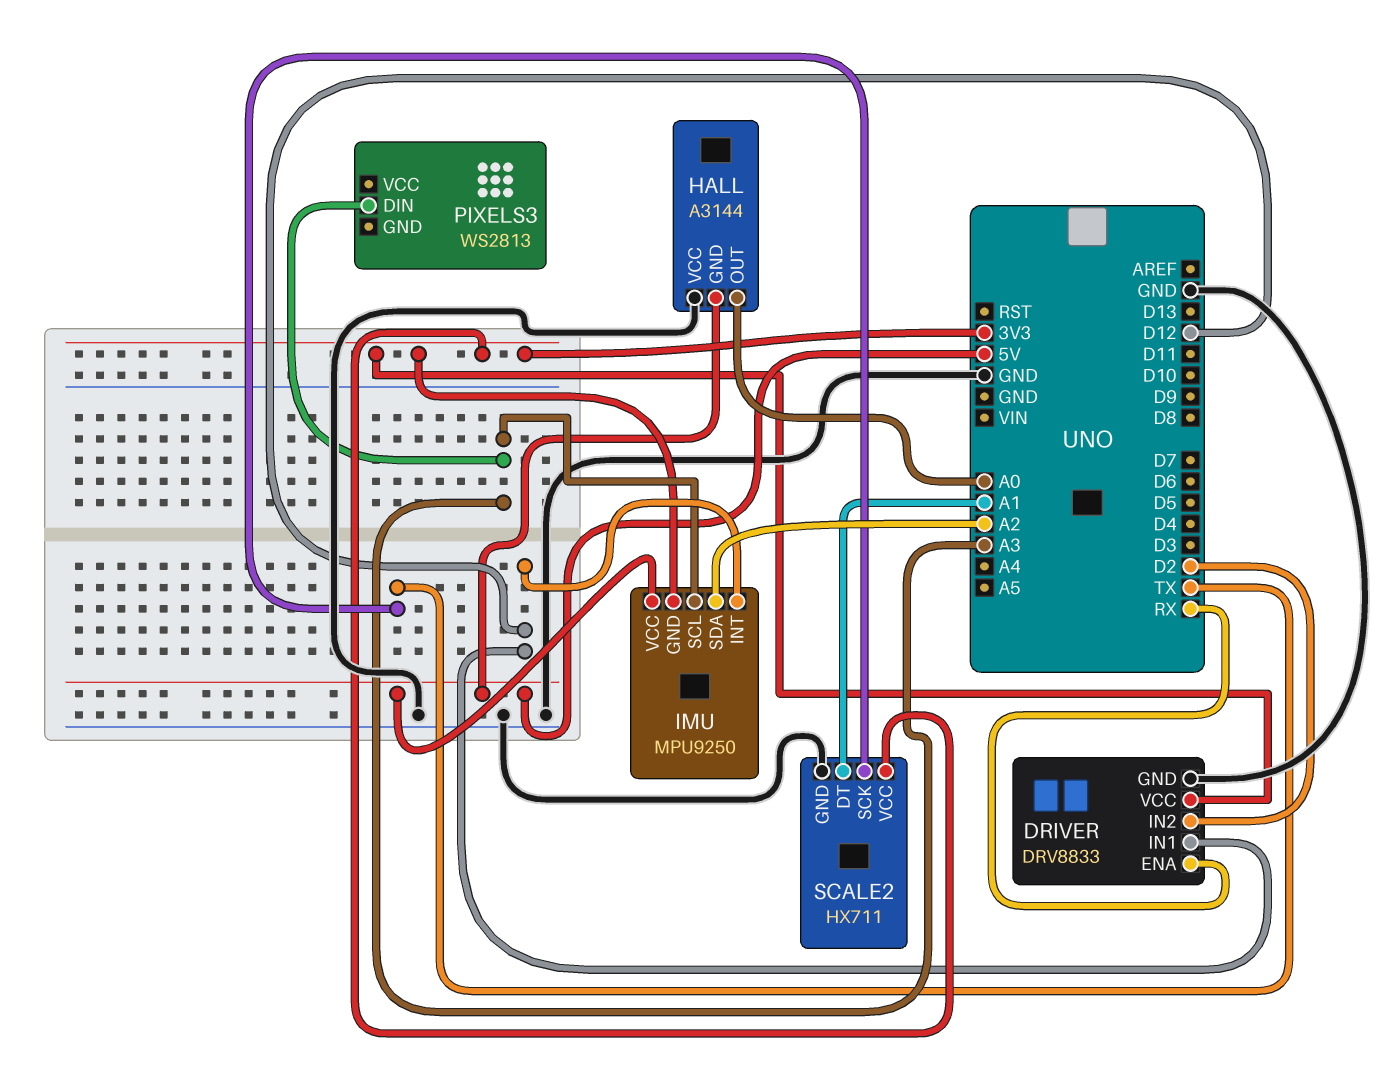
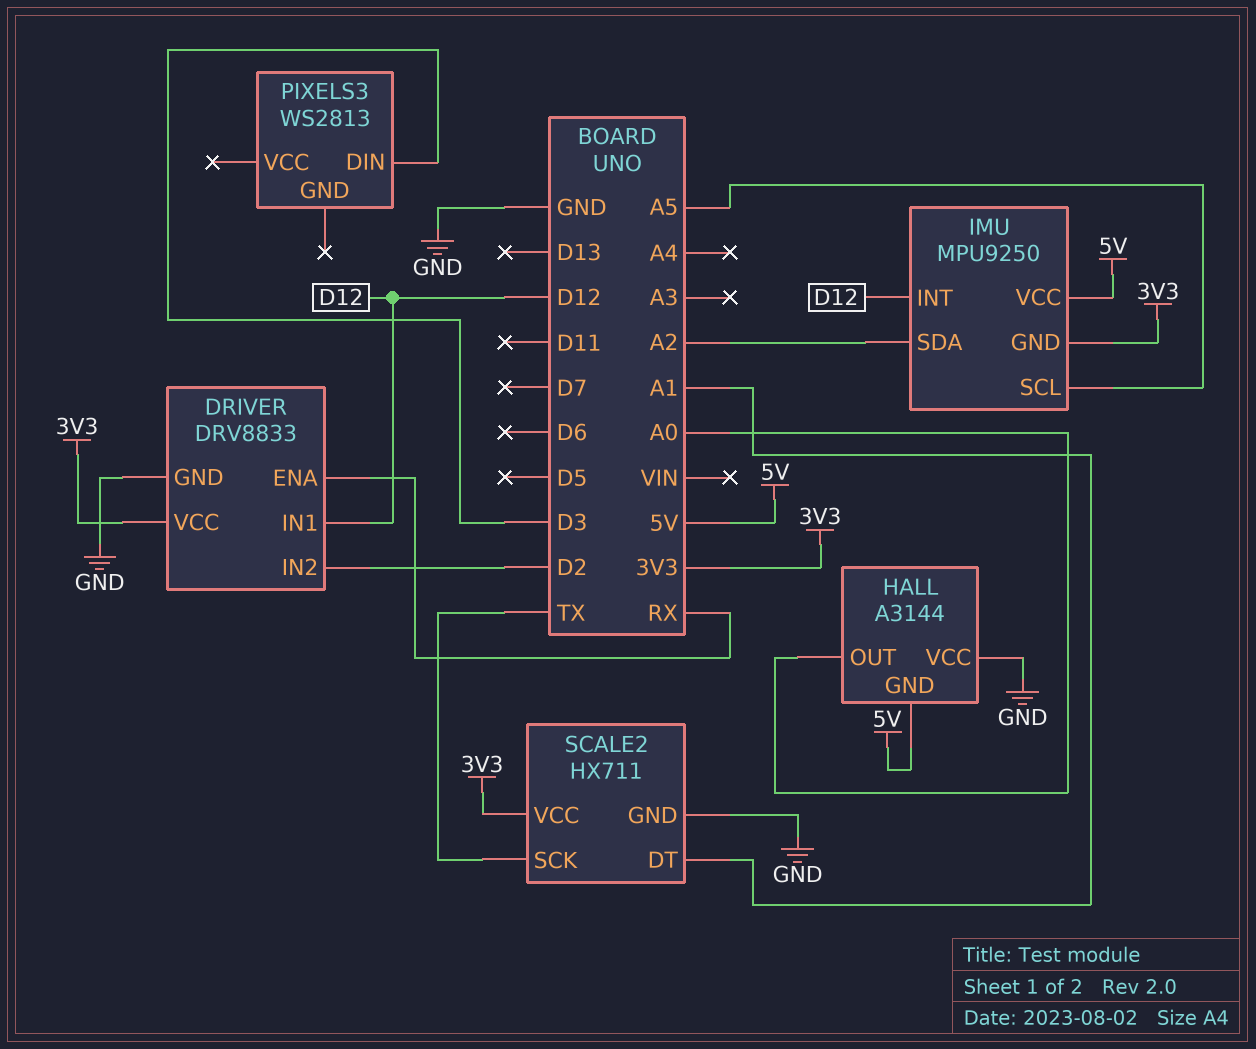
IMU pin SCL: A3 -> A5
PIXELS3 pin DIN: A3 -> D3

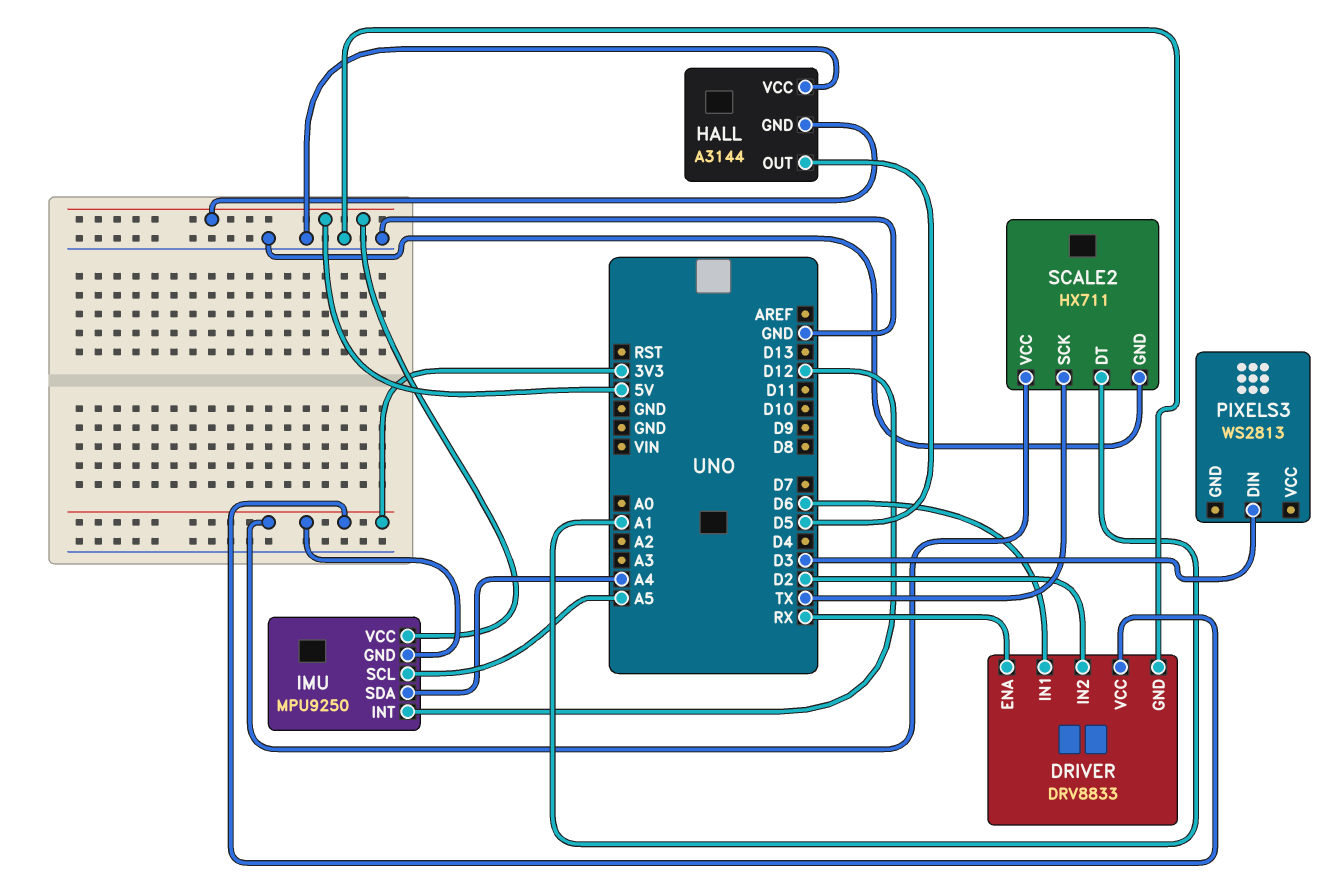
DRIVER pin IN1: D12 -> D6
HALL pin OUT: A0 -> D5
IMU pin SDA: A2 -> A4

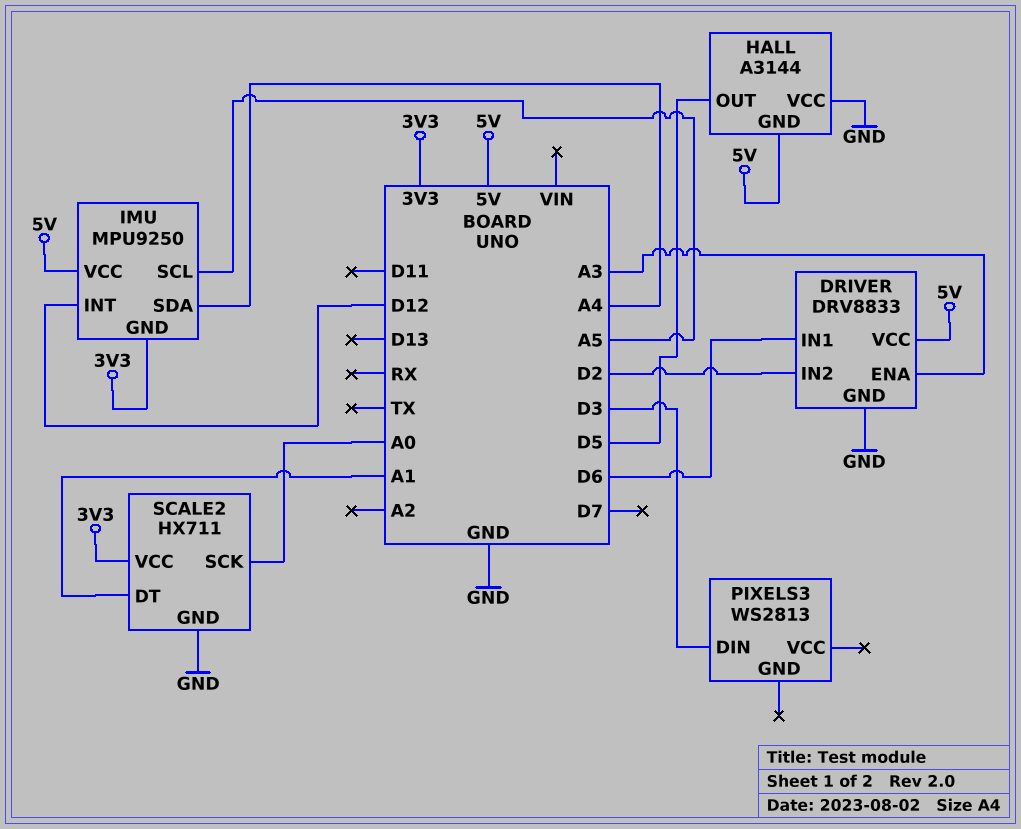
DRIVER pin ENA: RX -> A3
DRIVER pin VCC: 3V3 -> 5V
SCALE2 pin SCK: TX -> A0

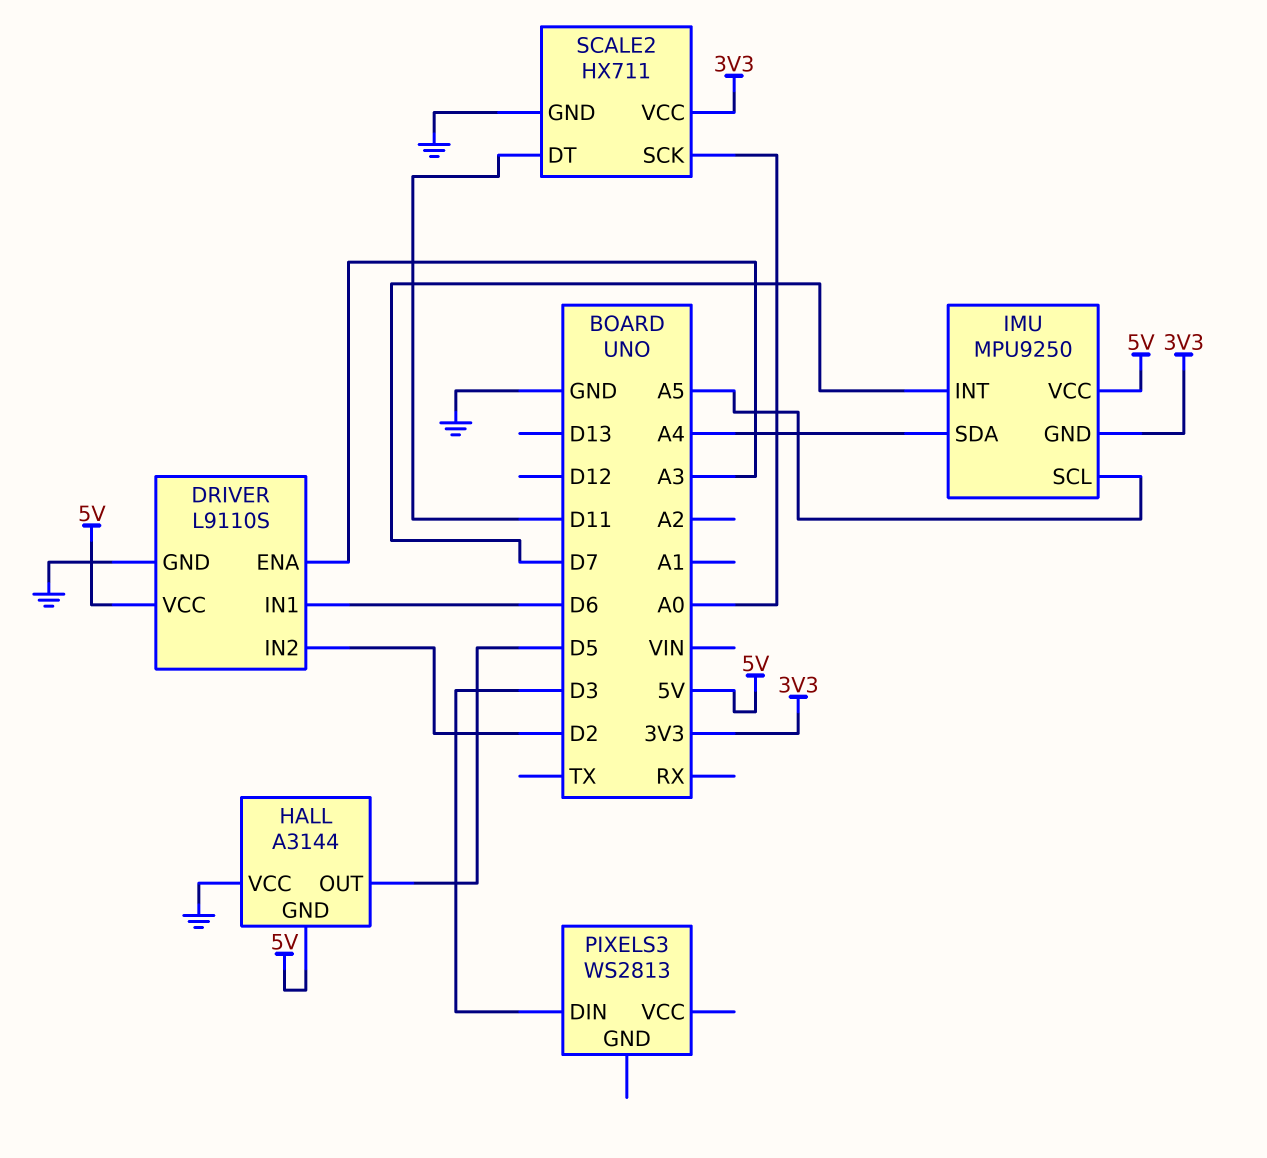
DRIVER: DRV8833 -> L9110S
IMU pin INT: D12 -> D7
SCALE2 pin DT: A1 -> D11

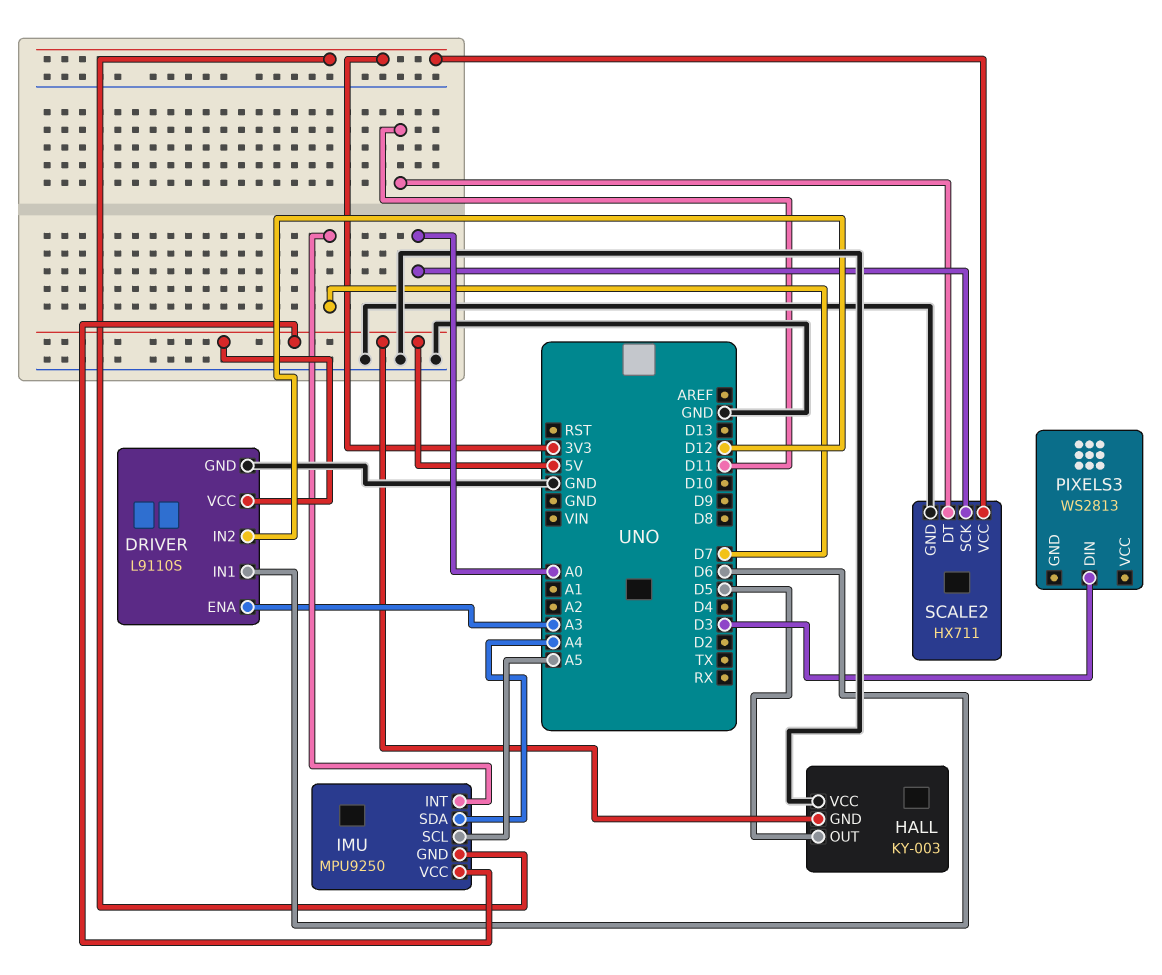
DRIVER pin IN2: D2 -> D12
HALL: A3144 -> KY-003

